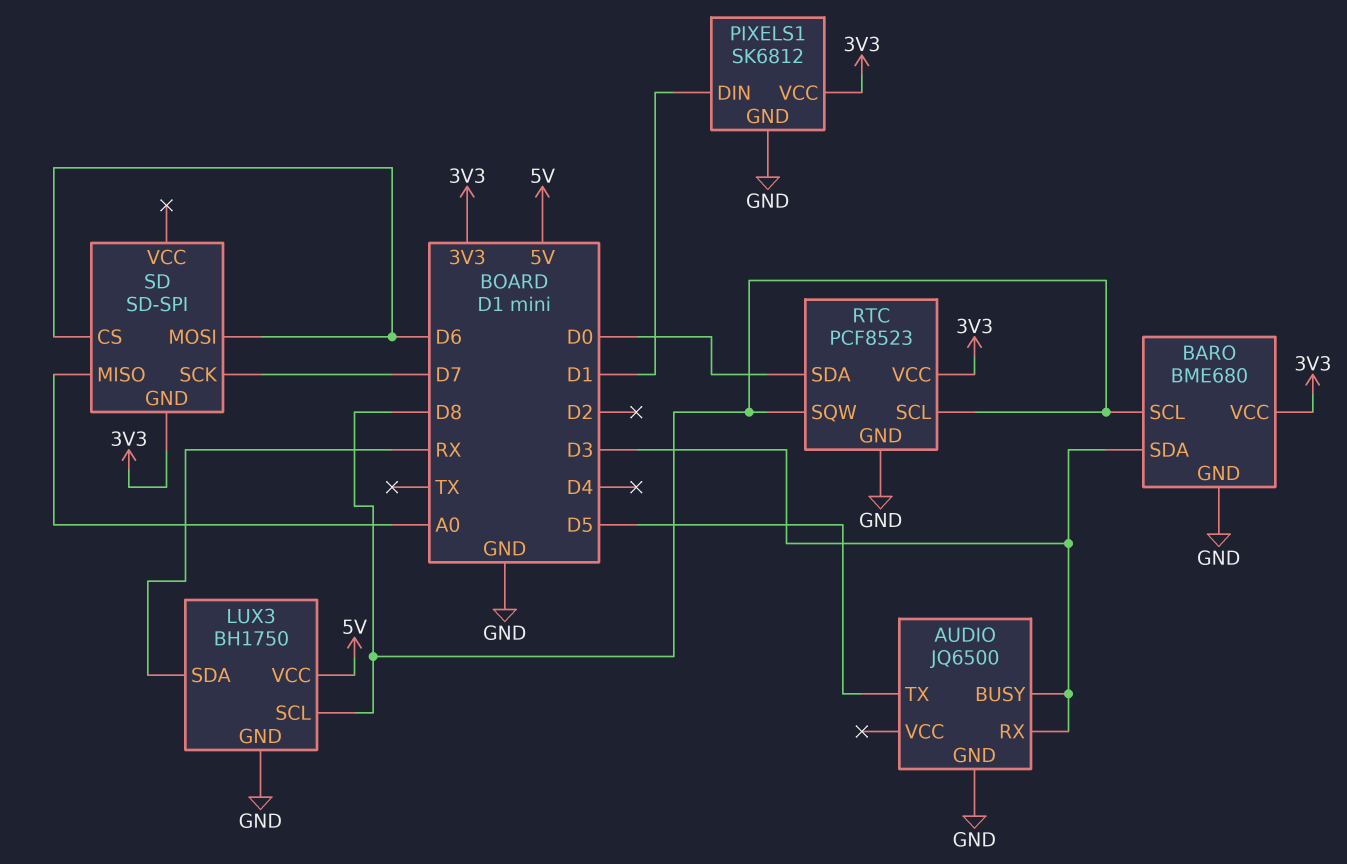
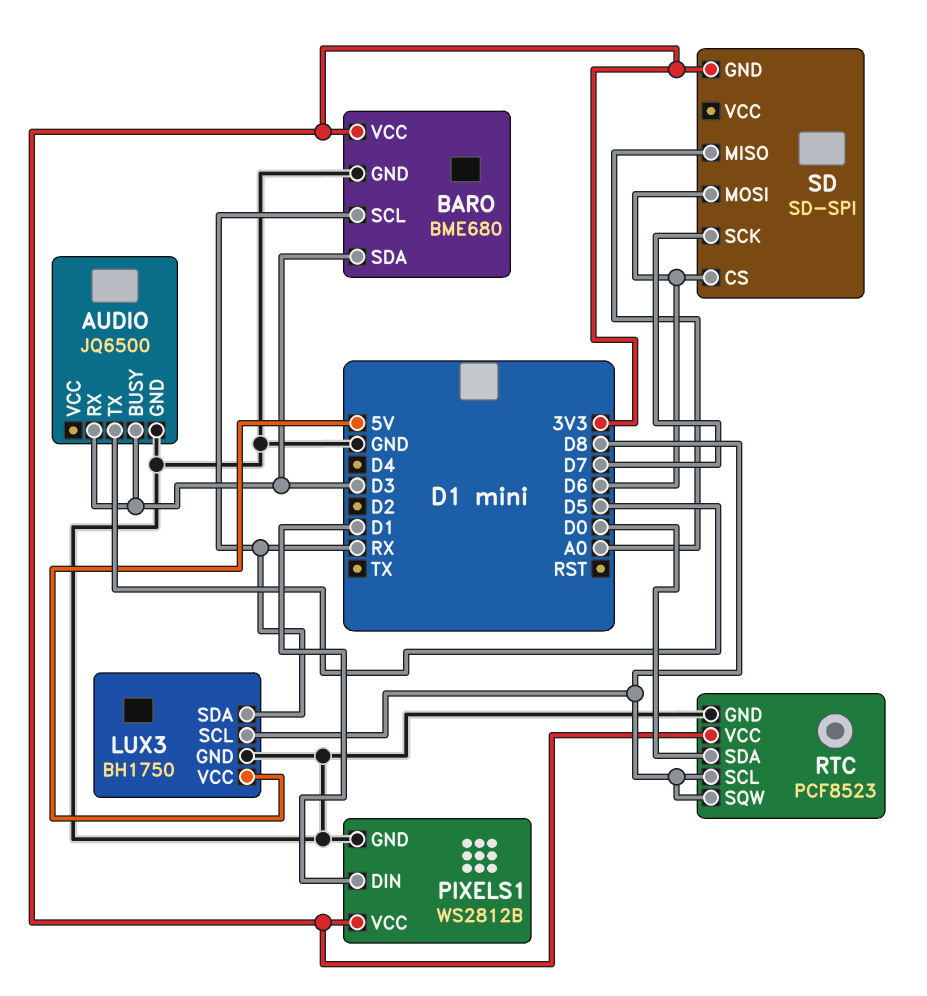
BARO pin SCL: D8 -> RX
PIXELS1: SK6812 -> WS2812B

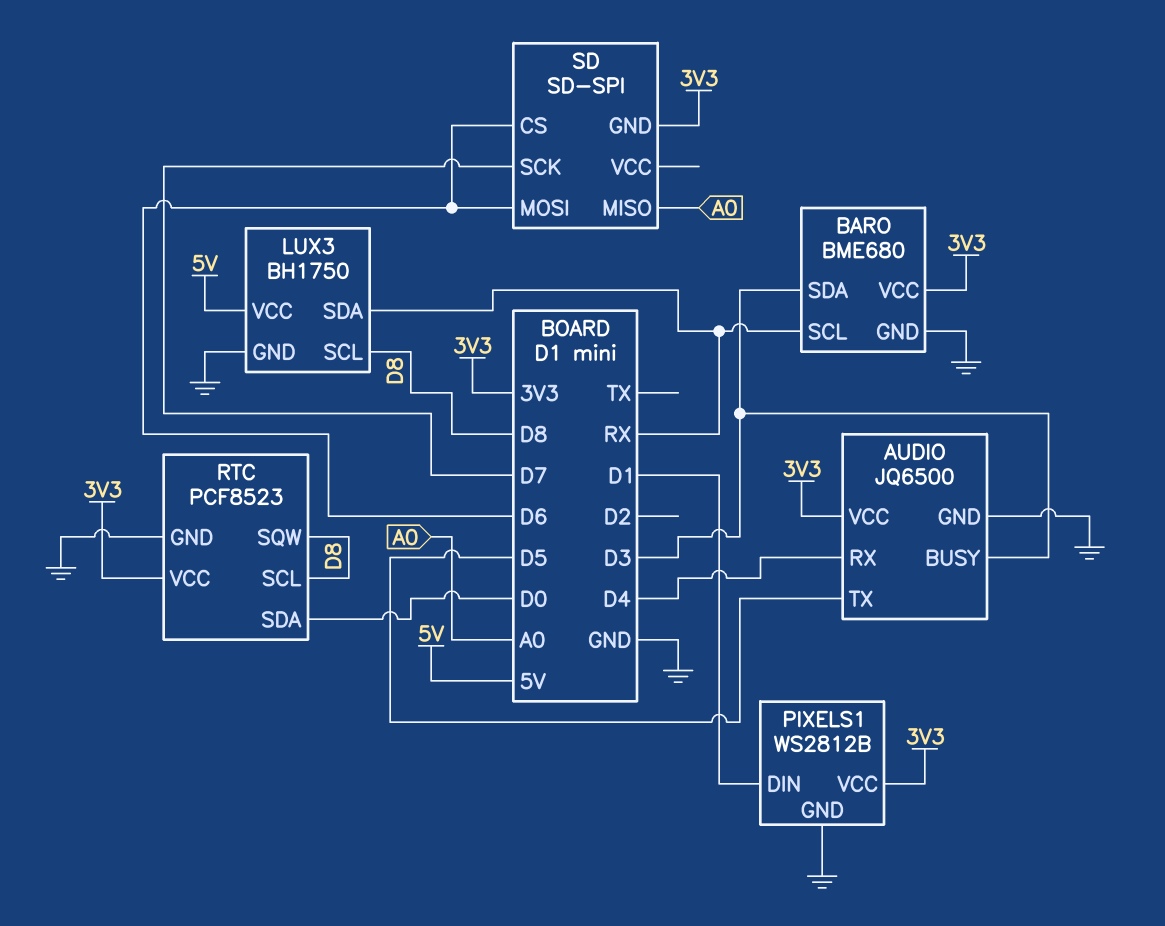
AUDIO pin RX: D3 -> D4
AUDIO pin VCC: none -> 3V3

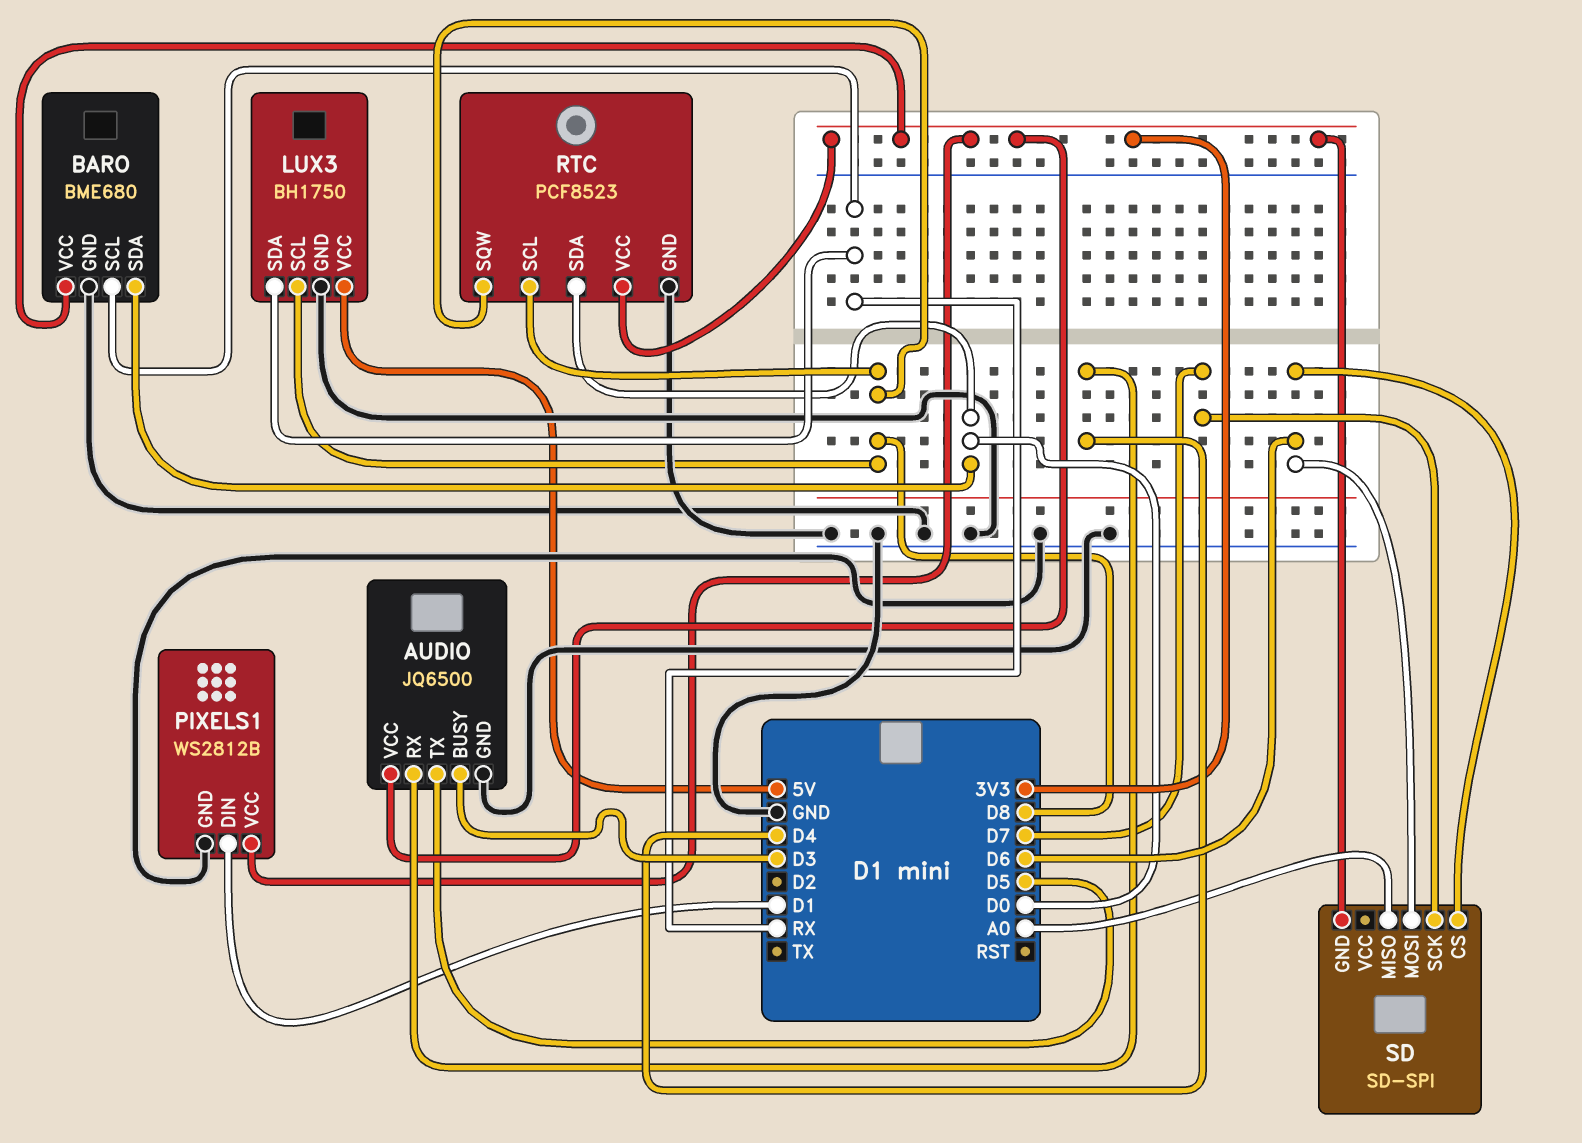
BARO pin SDA: D3 -> D0

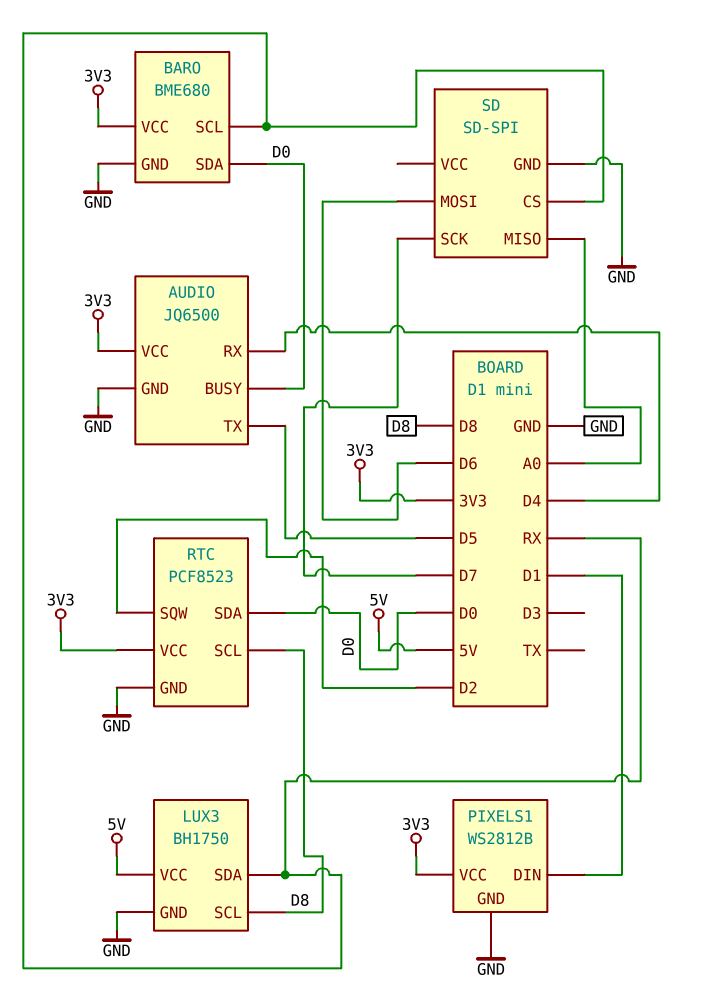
AUDIO pin BUSY: D3 -> D0
RTC pin SQW: D8 -> D2
SD pin CS: D6 -> RX
SD pin GND: 3V3 -> GND

